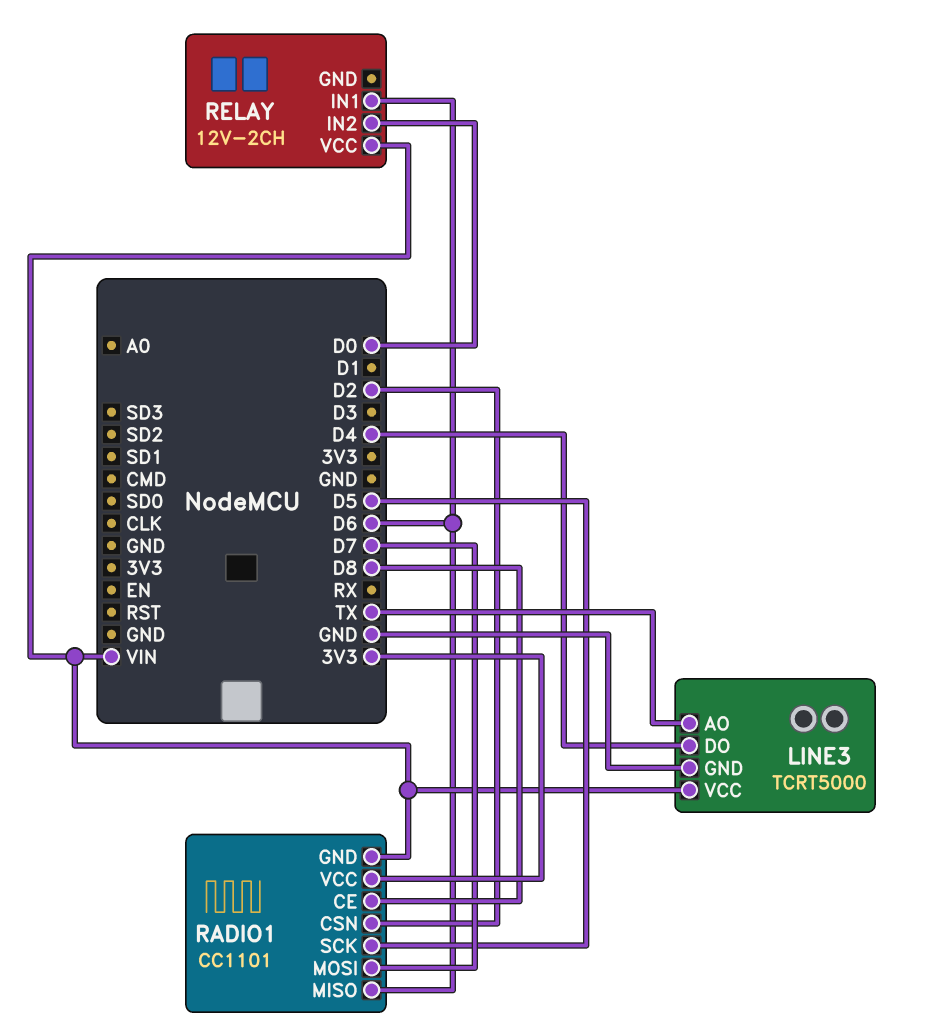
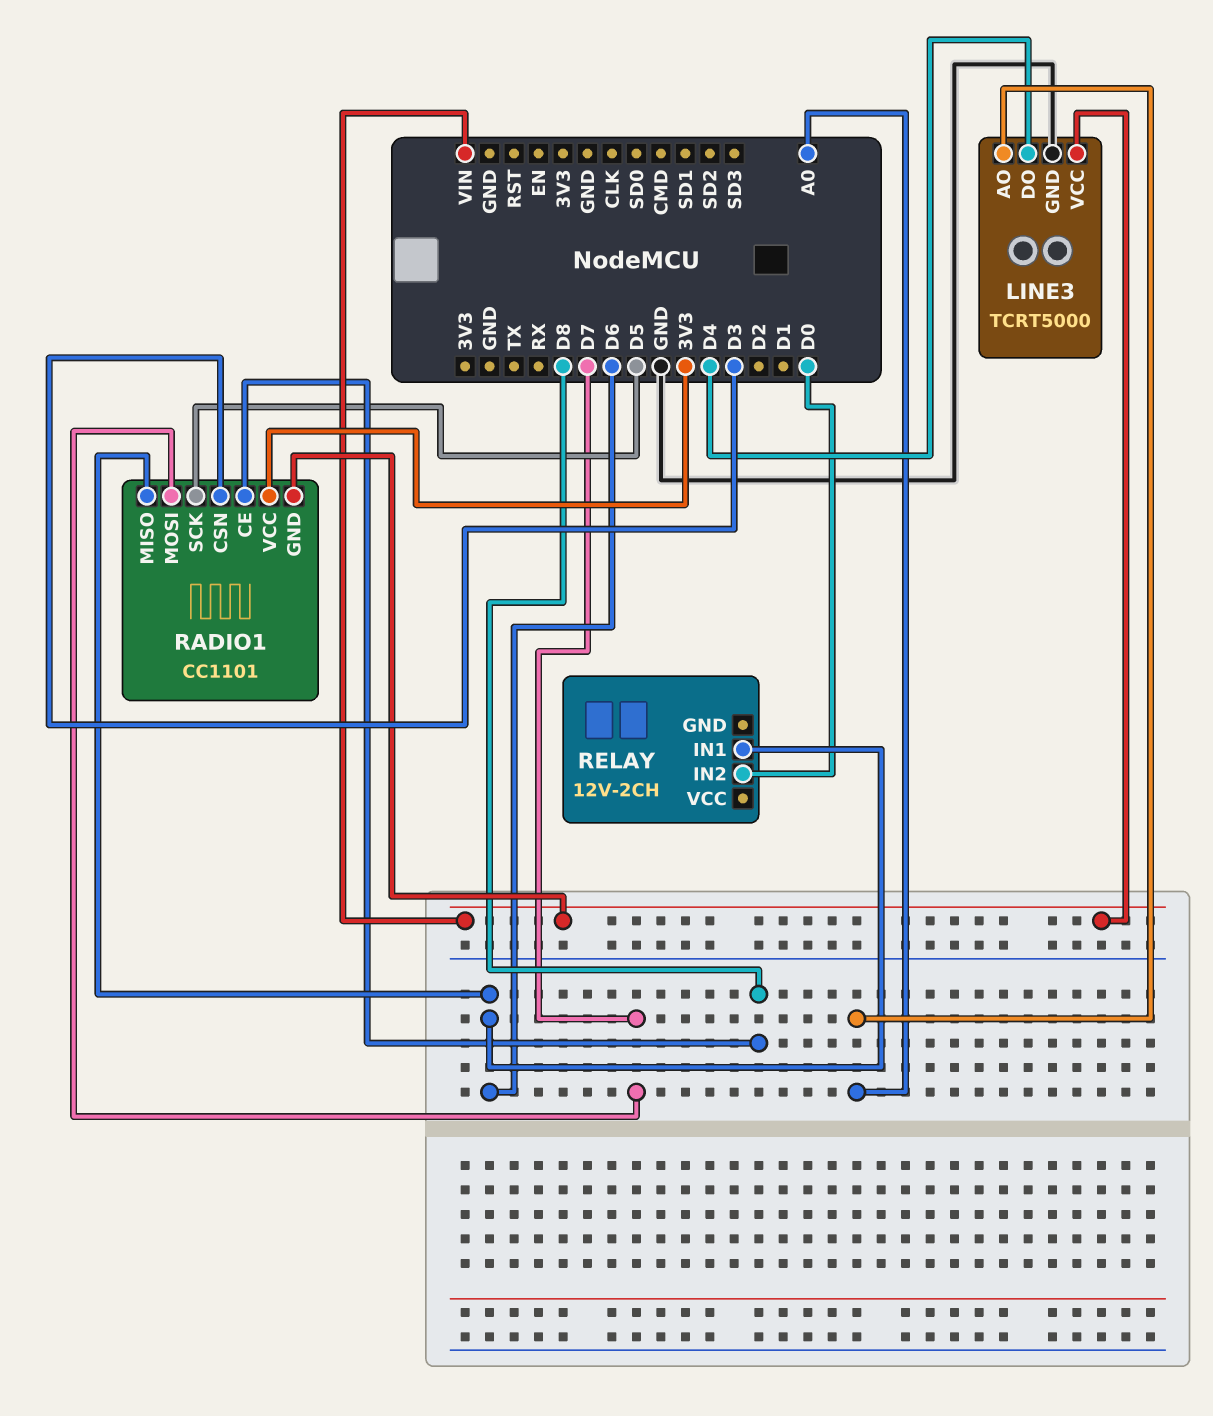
LINE3 pin AO: TX -> A0
RADIO1 pin CSN: D2 -> D3
RELAY pin VCC: VIN -> none

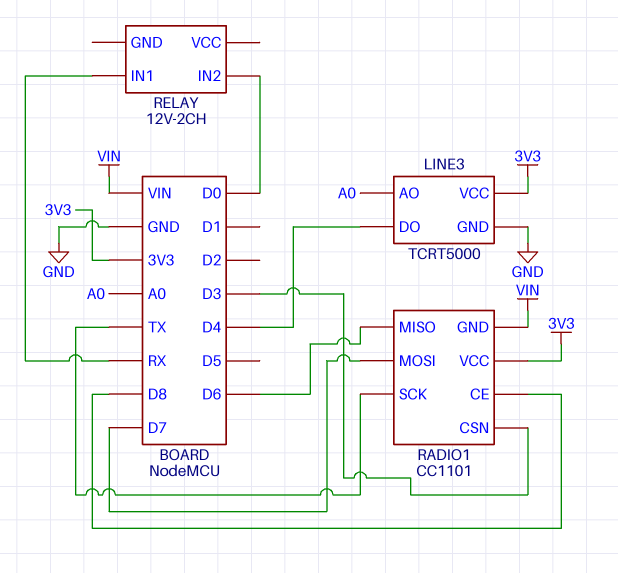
LINE3 pin VCC: VIN -> 3V3
RADIO1 pin SCK: D5 -> TX
RELAY pin IN1: D6 -> RX

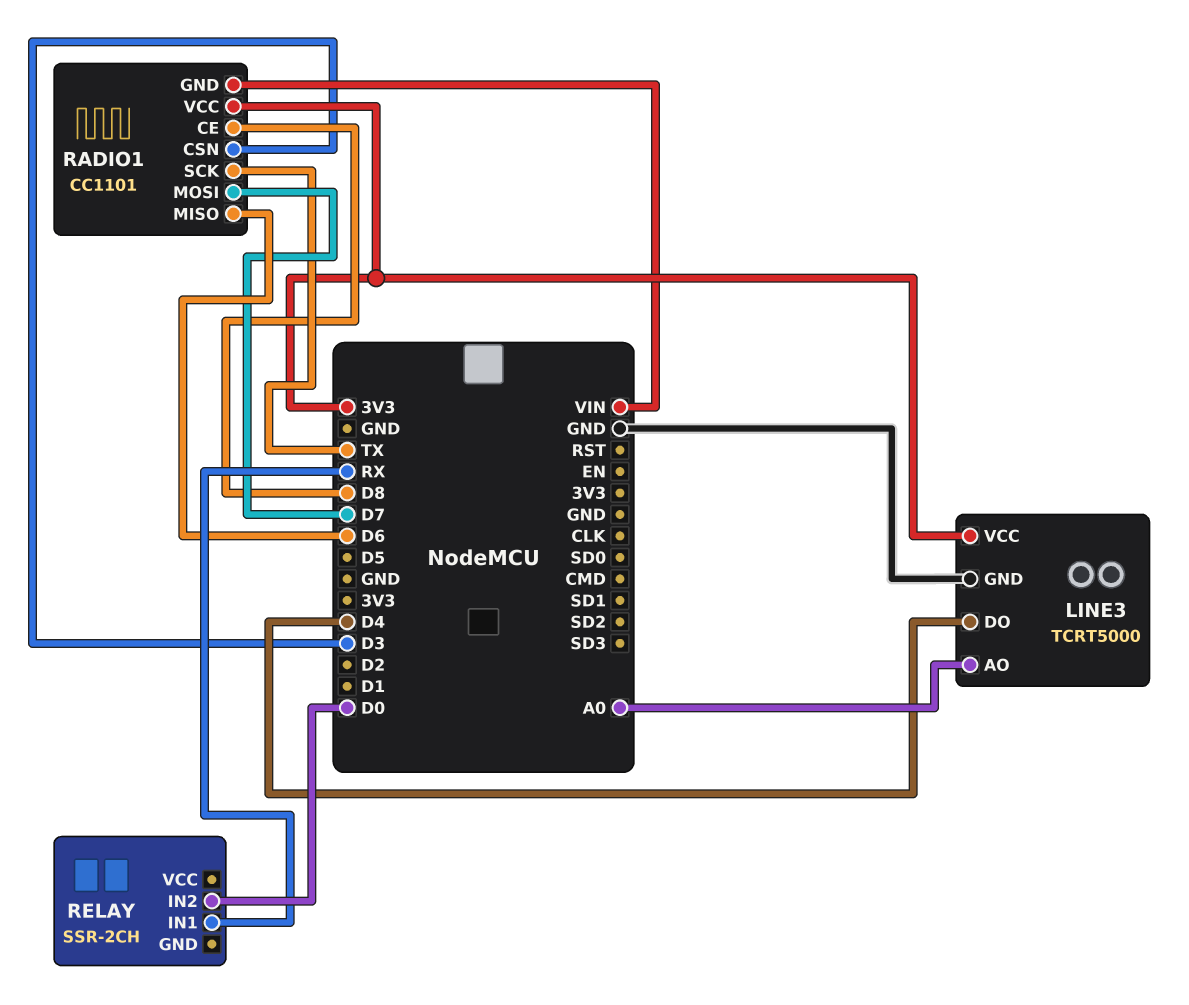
RELAY: 12V-2CH -> SSR-2CH

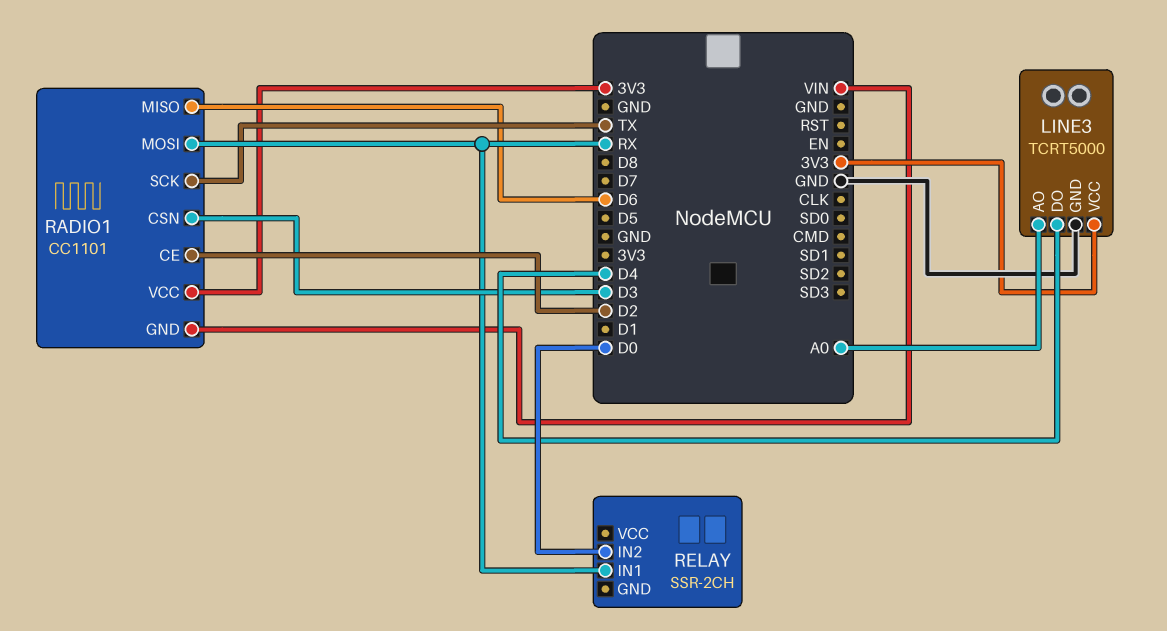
RADIO1 pin CE: D8 -> D2
RADIO1 pin MOSI: D7 -> RX

